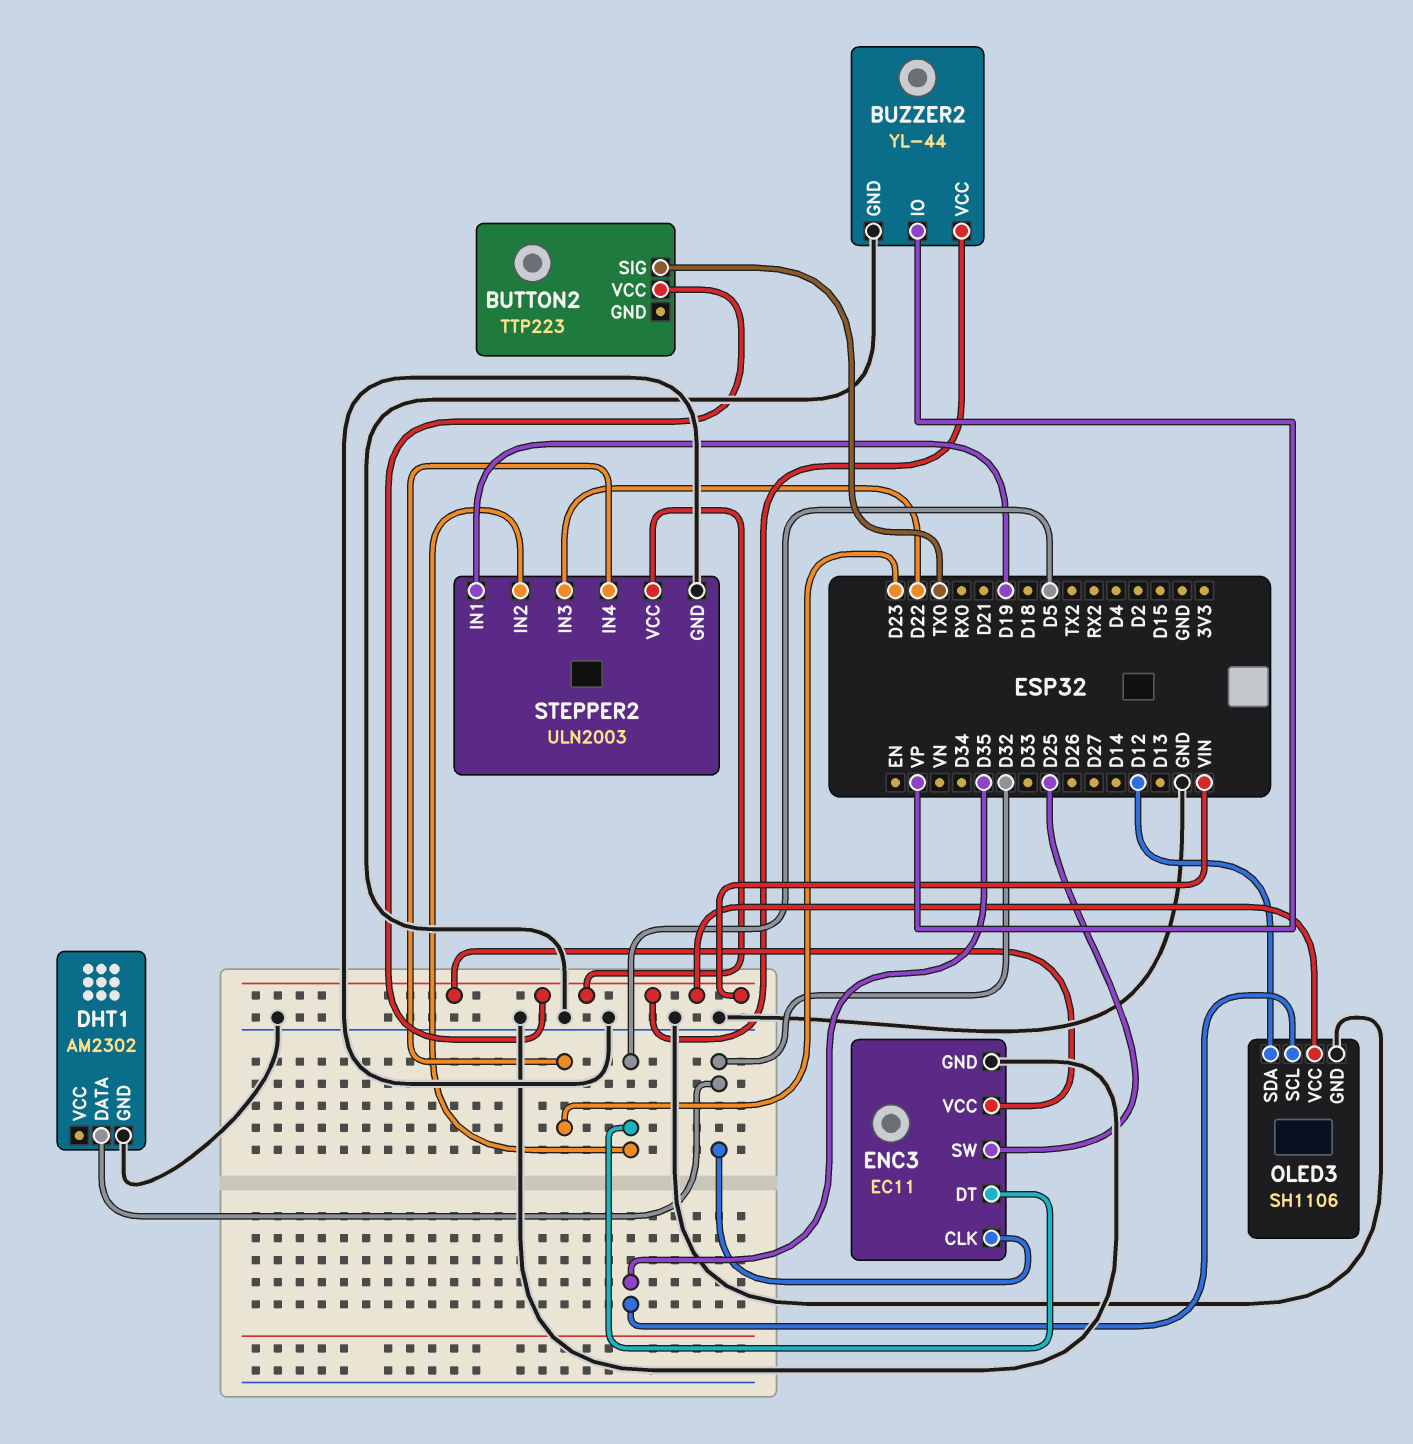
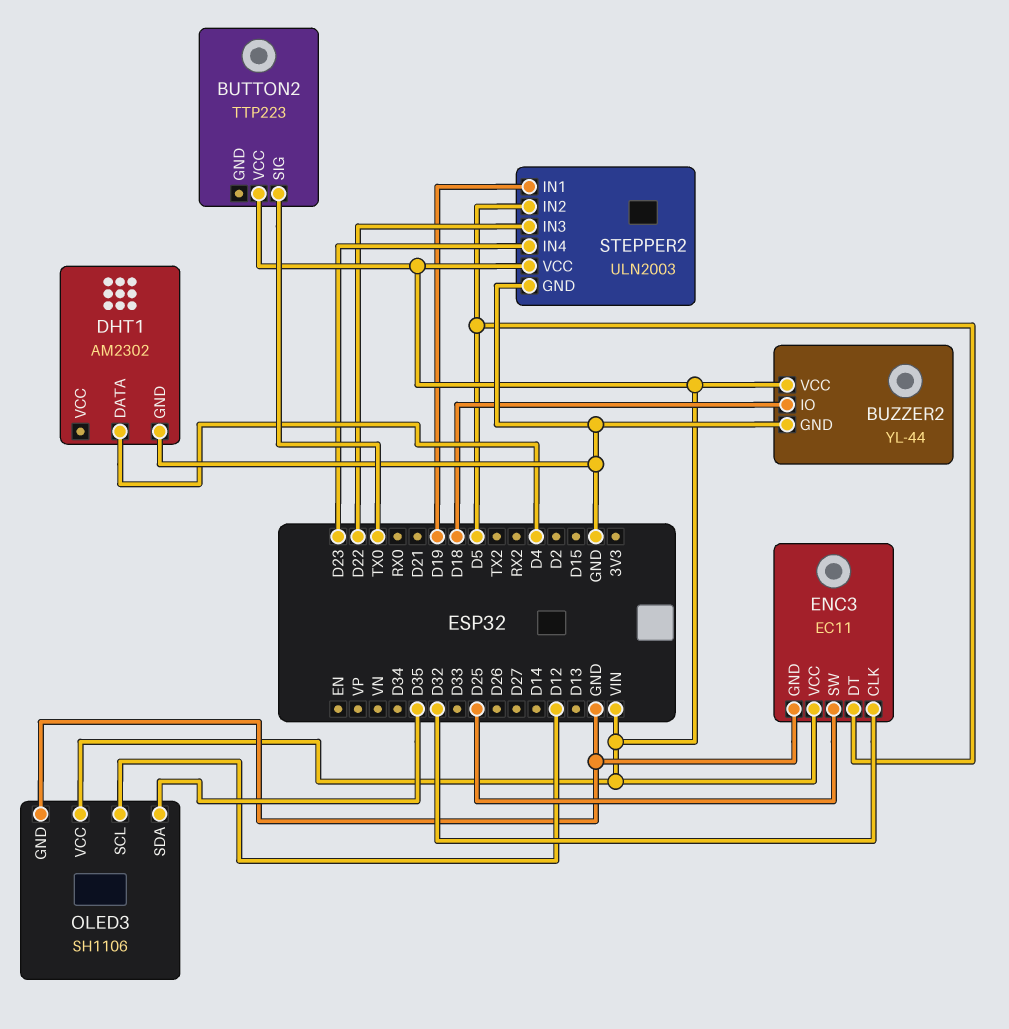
BUZZER2 pin IO: VP -> D18
DHT1 pin DATA: D32 -> D4
OLED3 pin SCL: D35 -> D12
OLED3 pin SDA: D12 -> D35

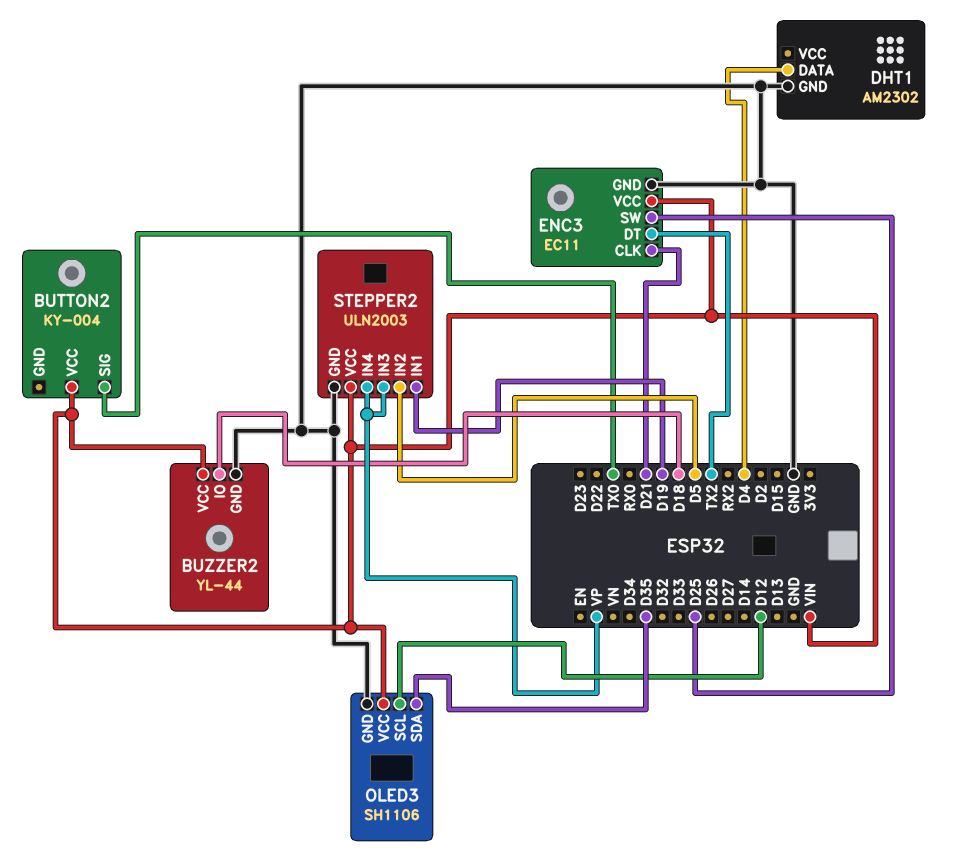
BUTTON2: TTP223 -> KY-004
ENC3 pin CLK: D32 -> D21
ENC3 pin DT: D5 -> TX2
STEPPER2 pin IN3: D22 -> VP
STEPPER2 pin IN4: D23 -> VP

